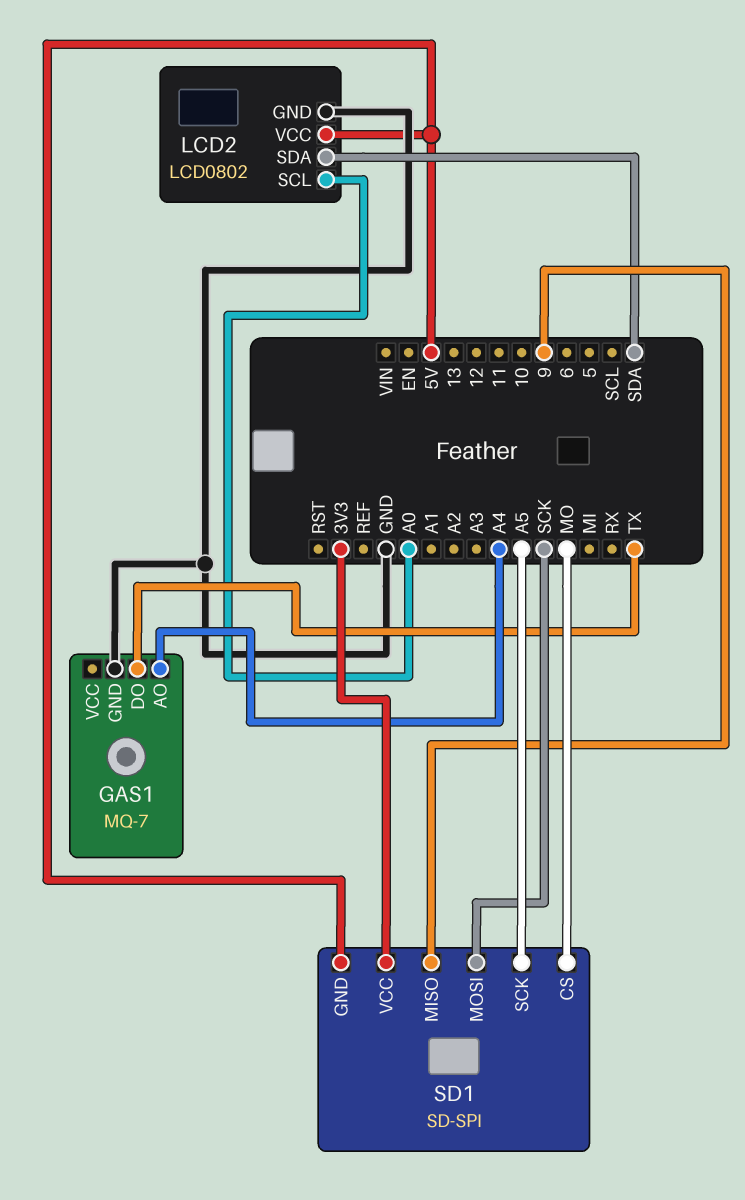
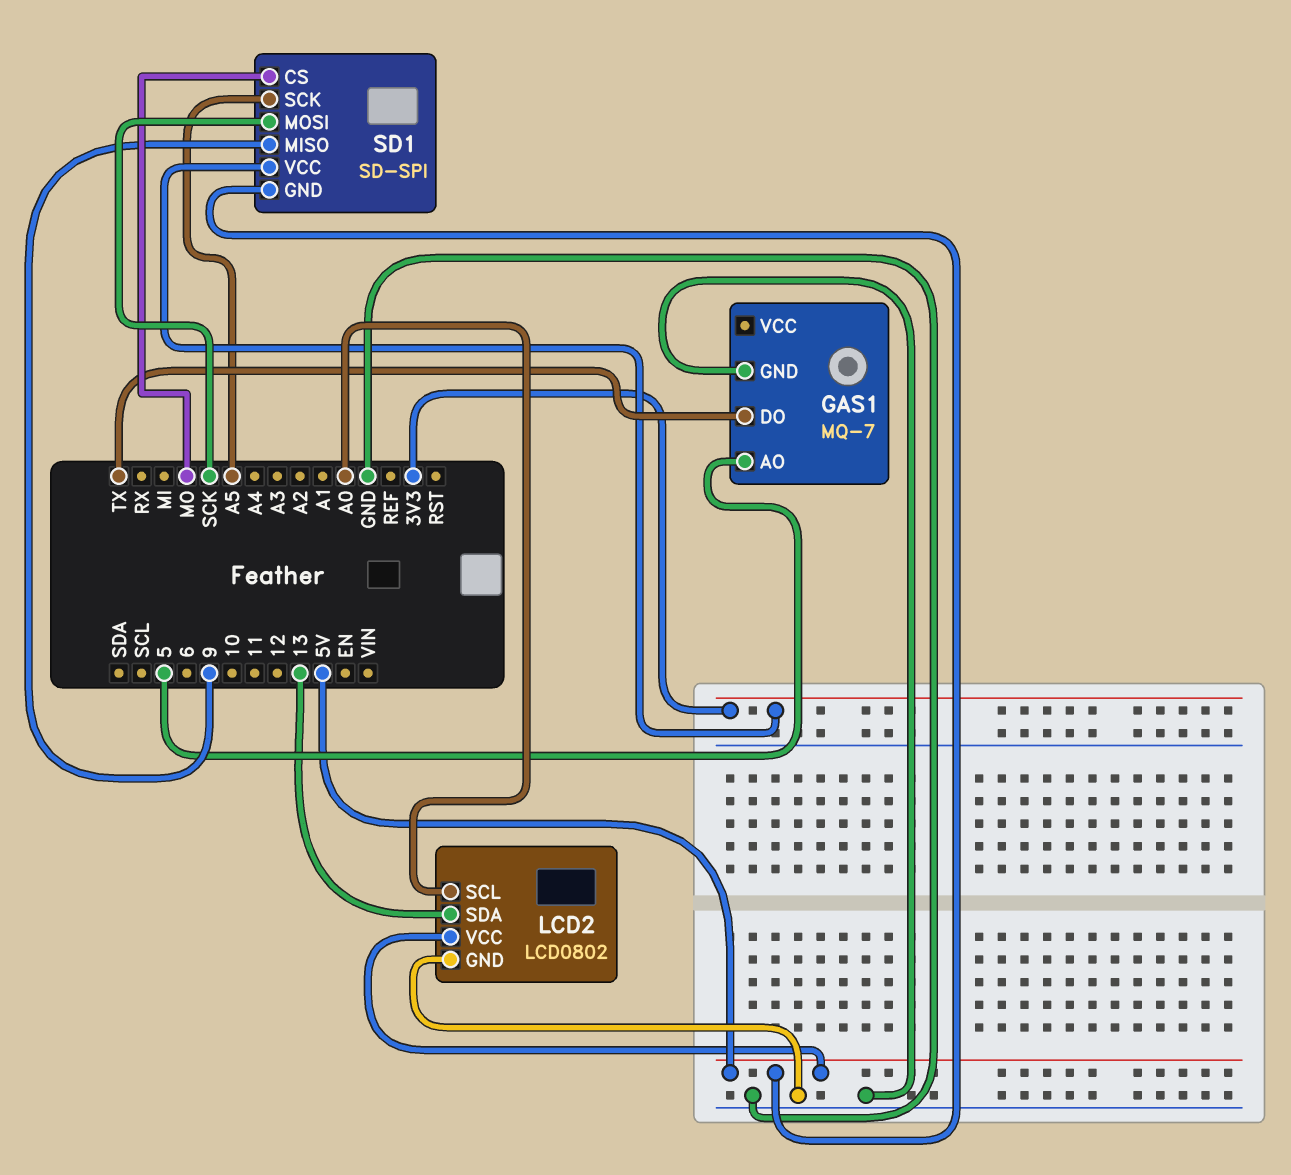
GAS1 pin AO: A4 -> 5
LCD2 pin SDA: SDA -> 13

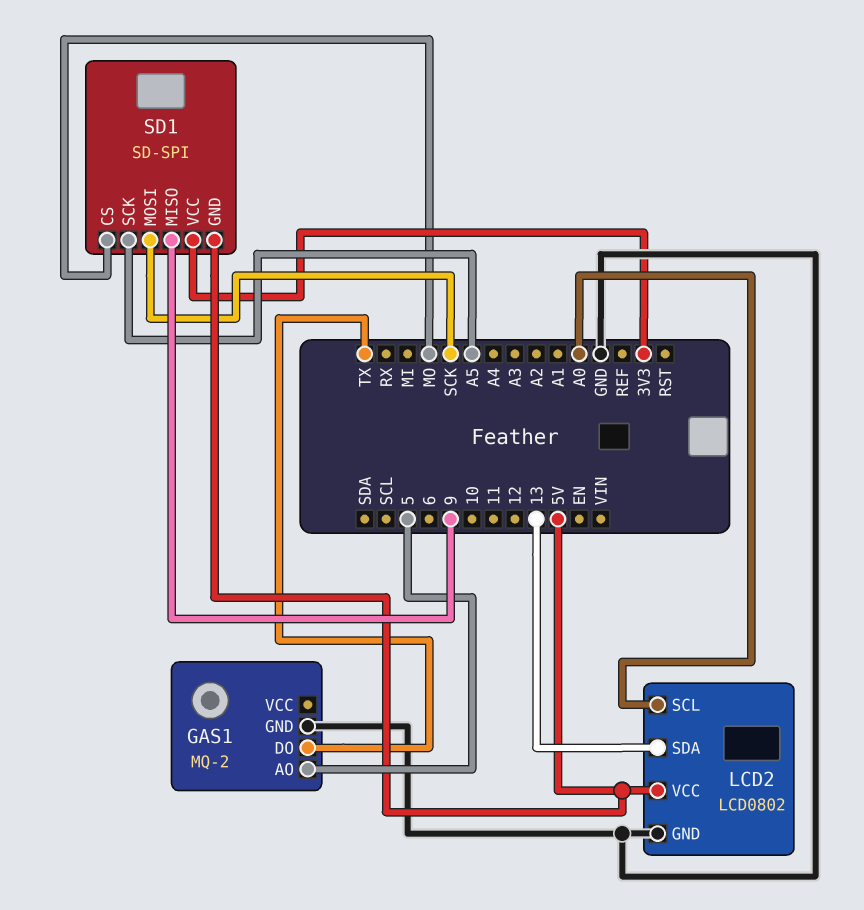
GAS1: MQ-7 -> MQ-2

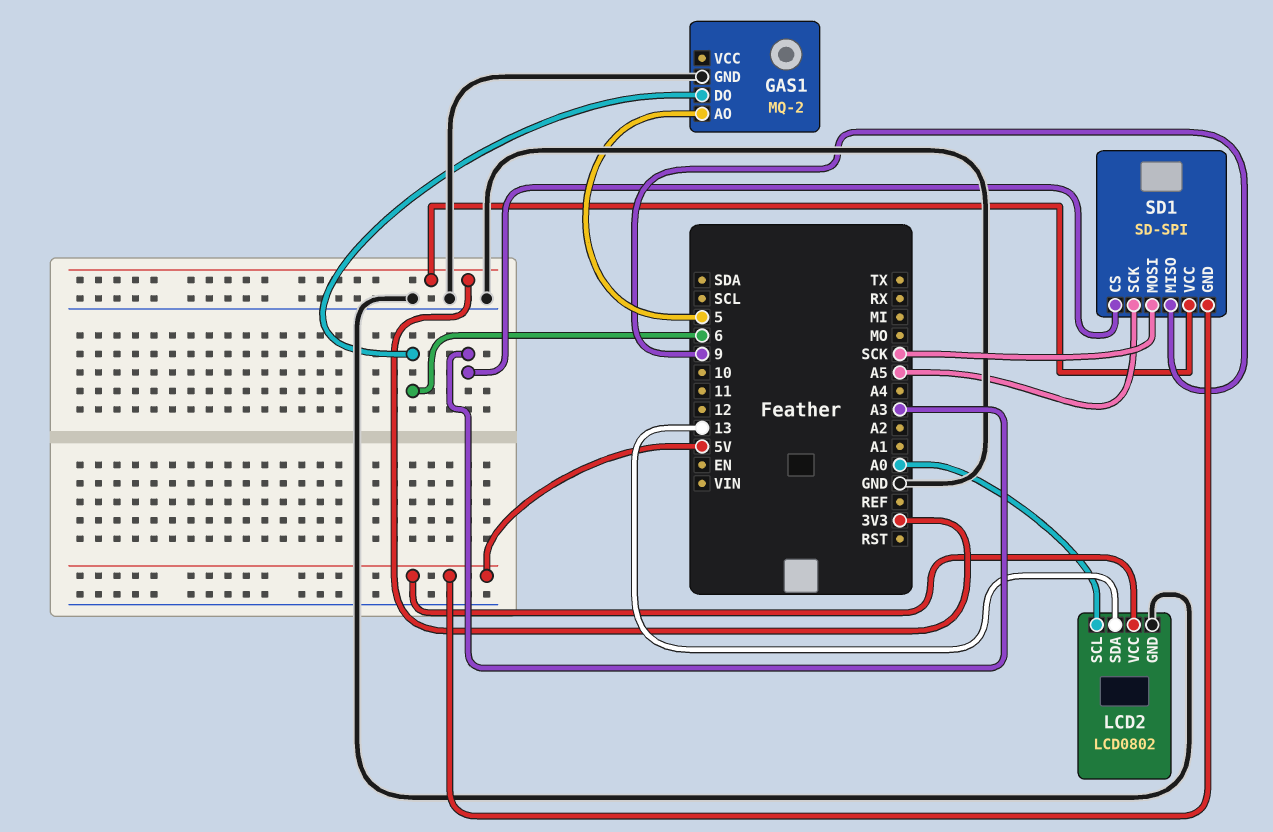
GAS1 pin DO: TX -> 6
SD1 pin CS: MO -> A3

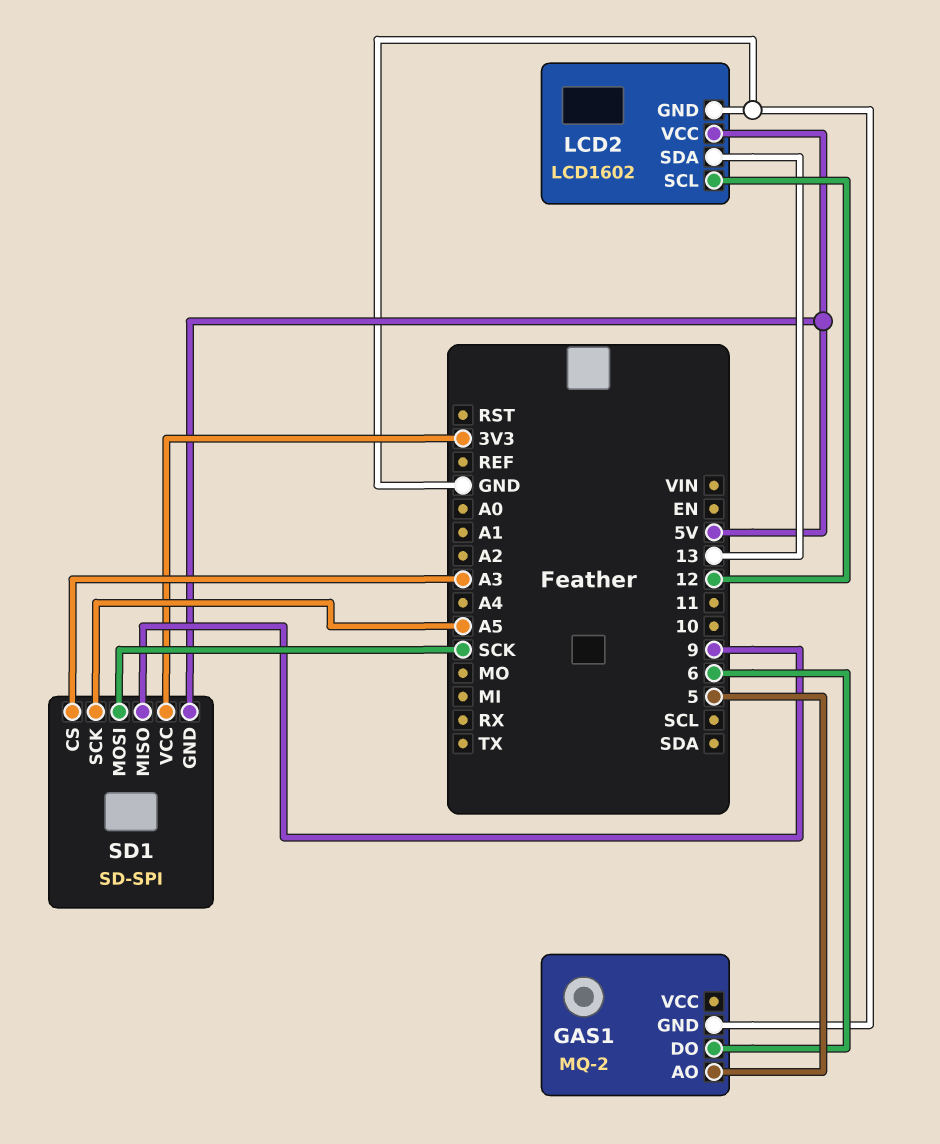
LCD2: LCD0802 -> LCD1602
LCD2 pin SCL: A0 -> 12

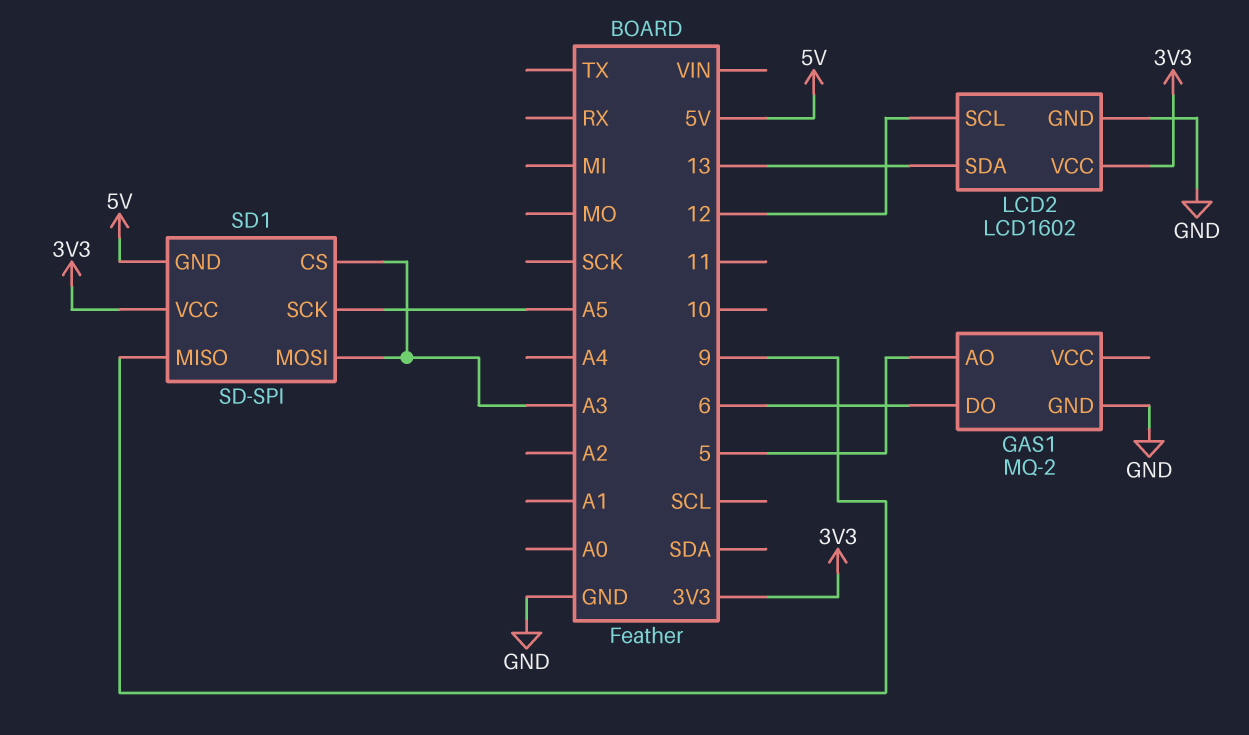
LCD2 pin VCC: 5V -> 3V3
SD1 pin MOSI: SCK -> A3

